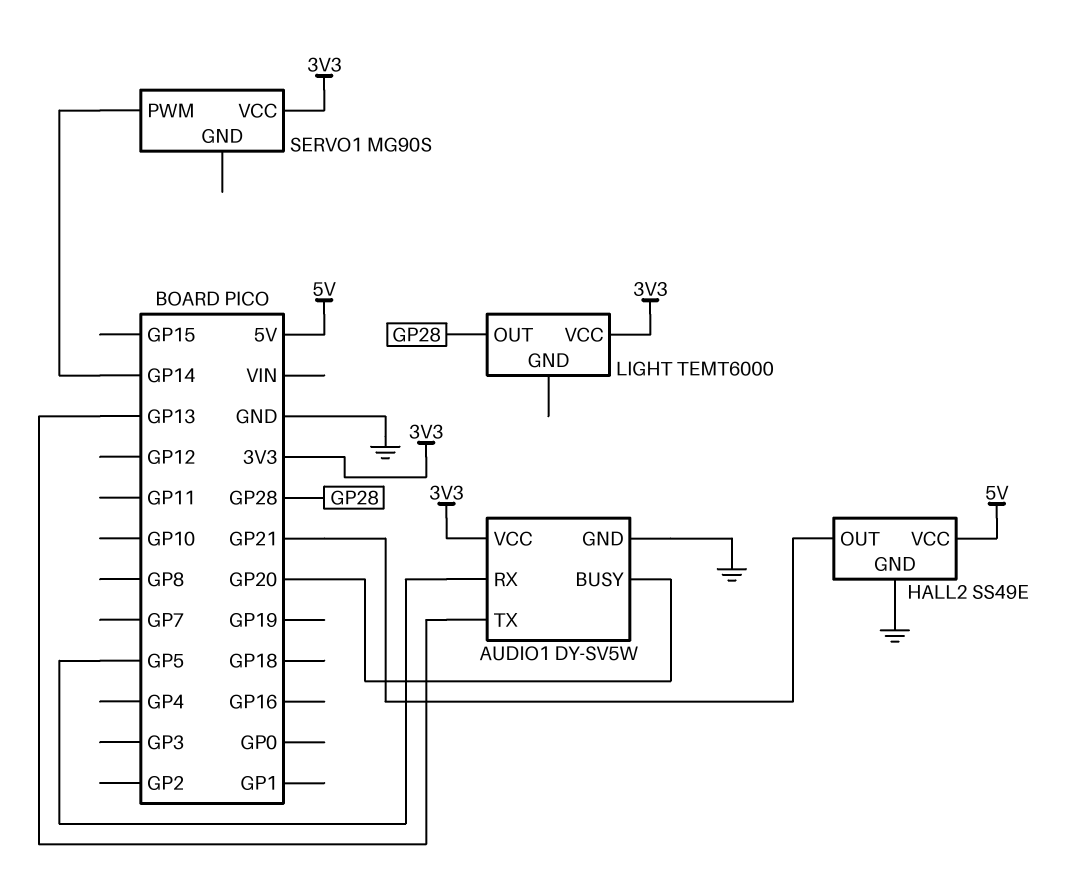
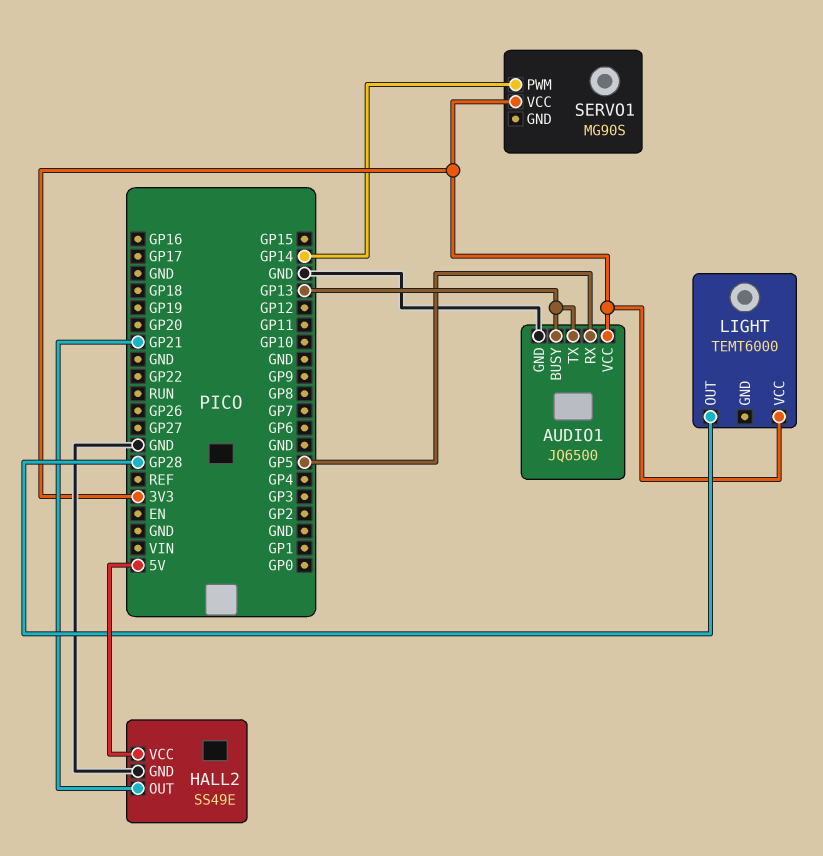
AUDIO1: DY-SV5W -> JQ6500
AUDIO1 pin BUSY: GP20 -> GP13

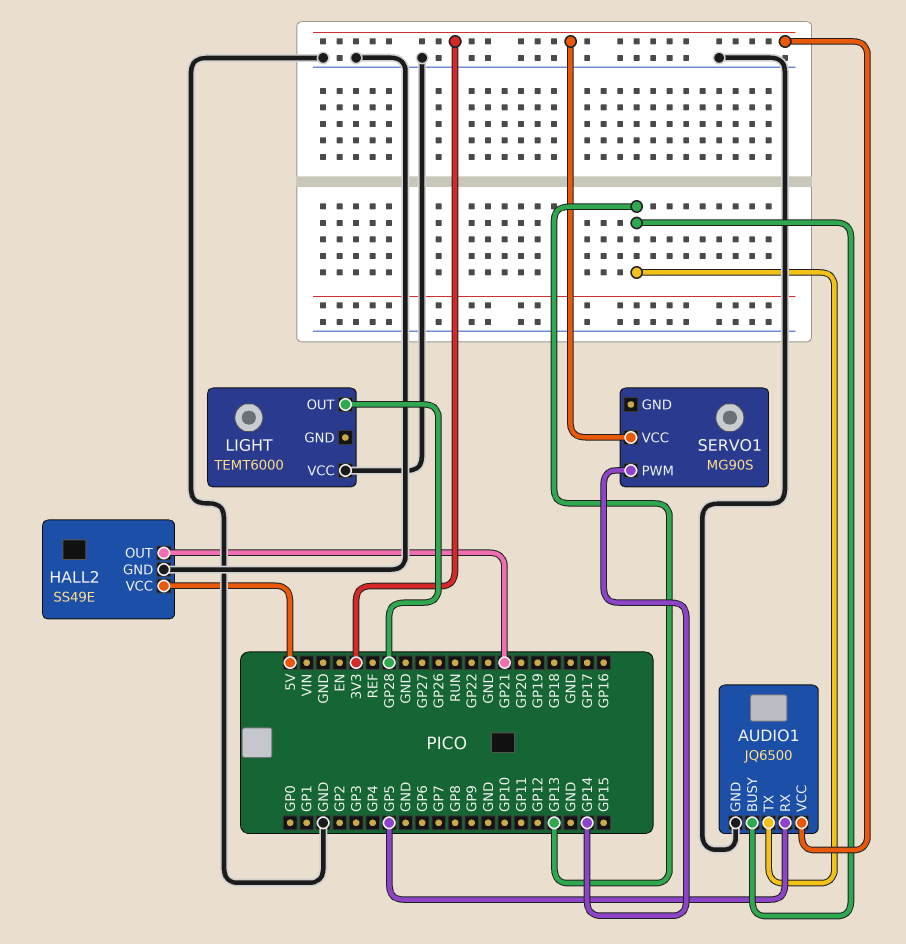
LIGHT pin VCC: 3V3 -> GND

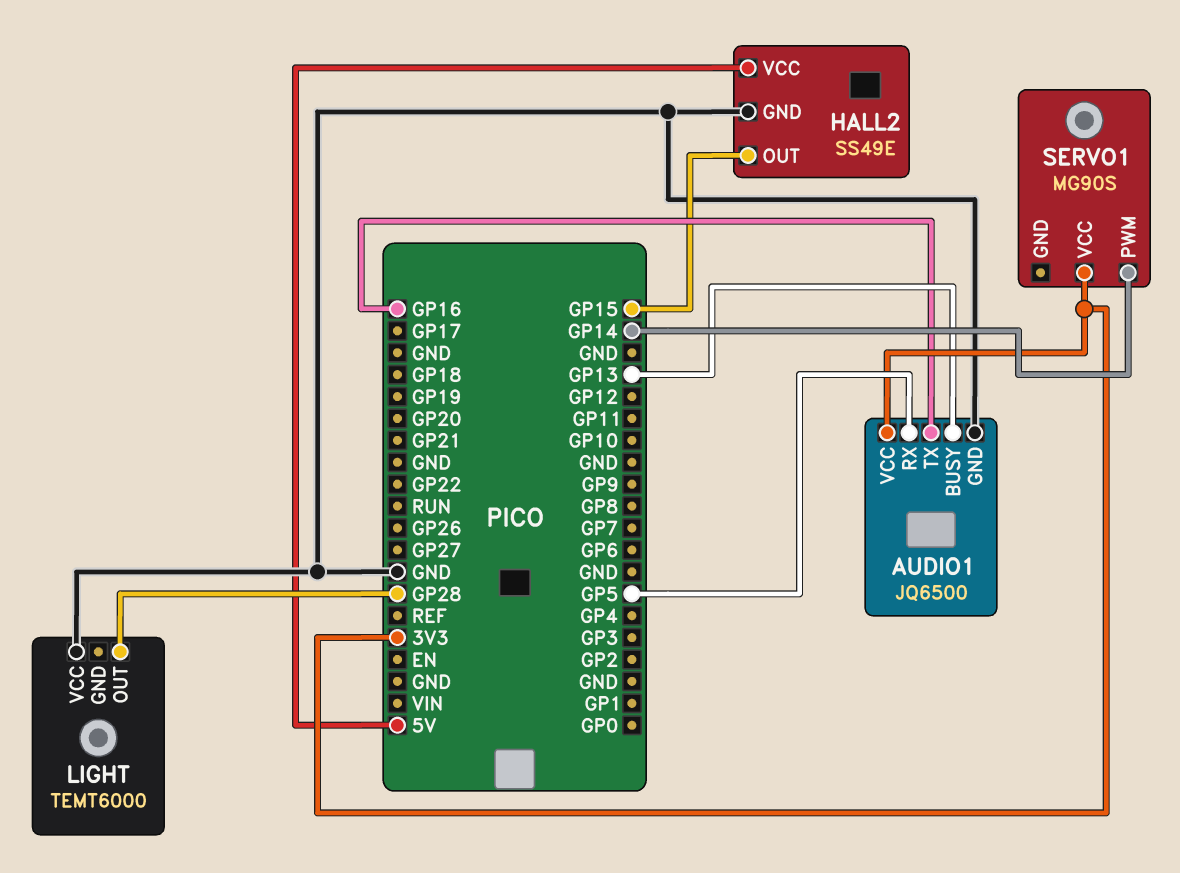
AUDIO1 pin TX: GP13 -> GP16
HALL2 pin OUT: GP21 -> GP15

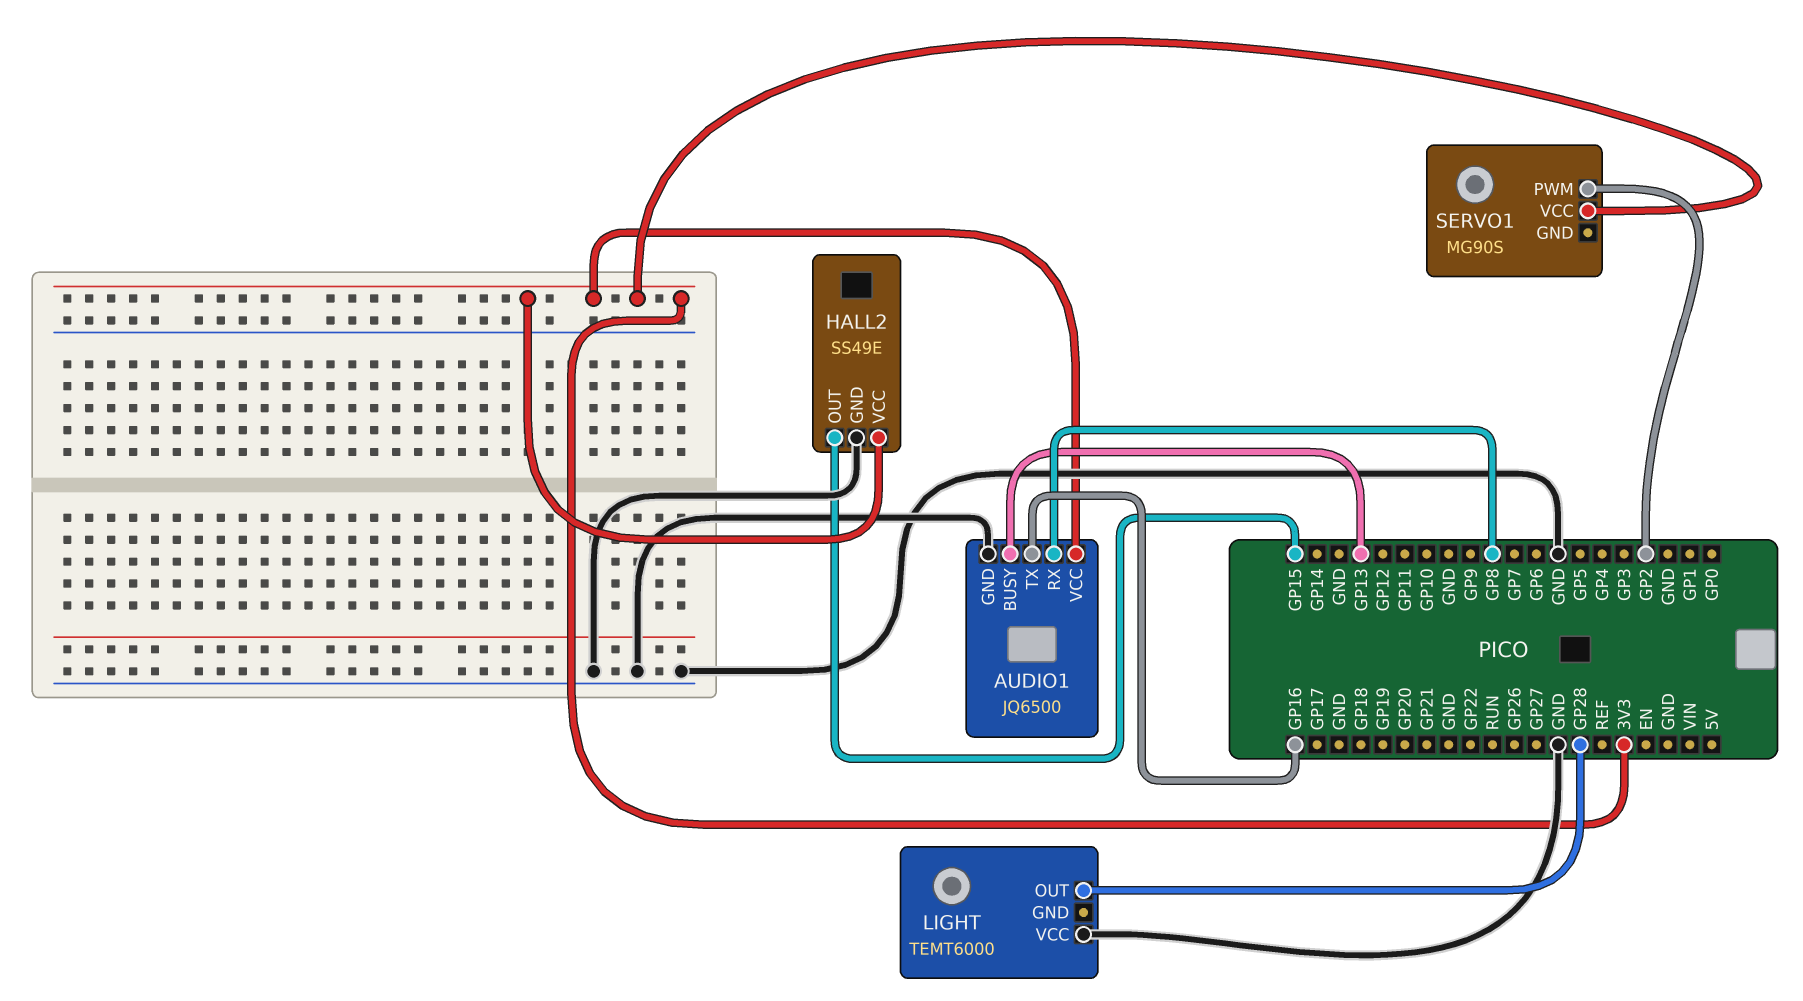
AUDIO1 pin RX: GP5 -> GP8
HALL2 pin VCC: 5V -> 3V3
SERVO1 pin PWM: GP14 -> GP2

